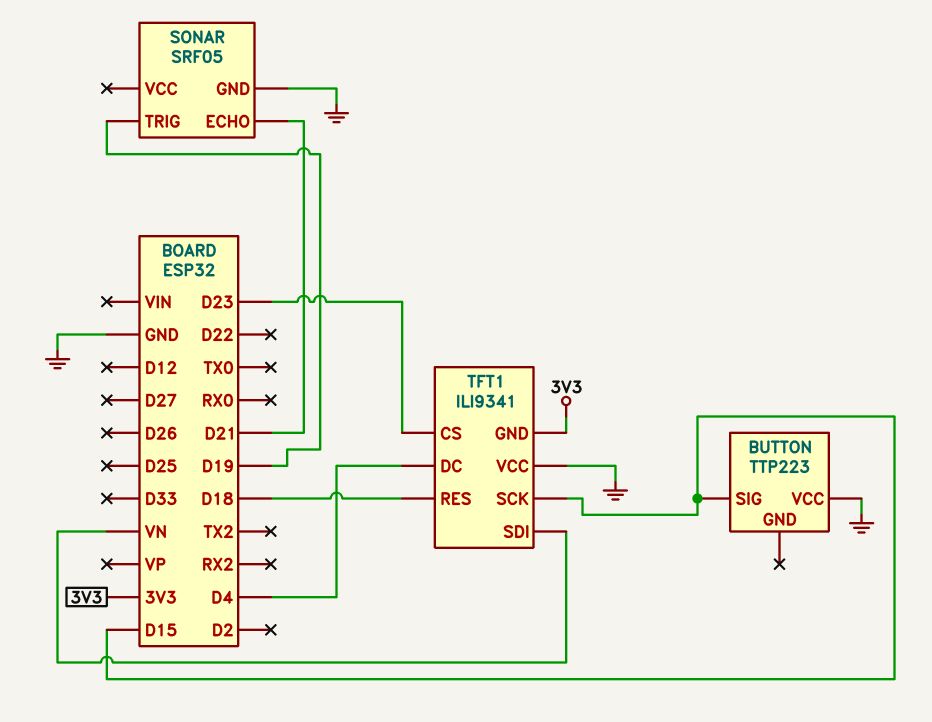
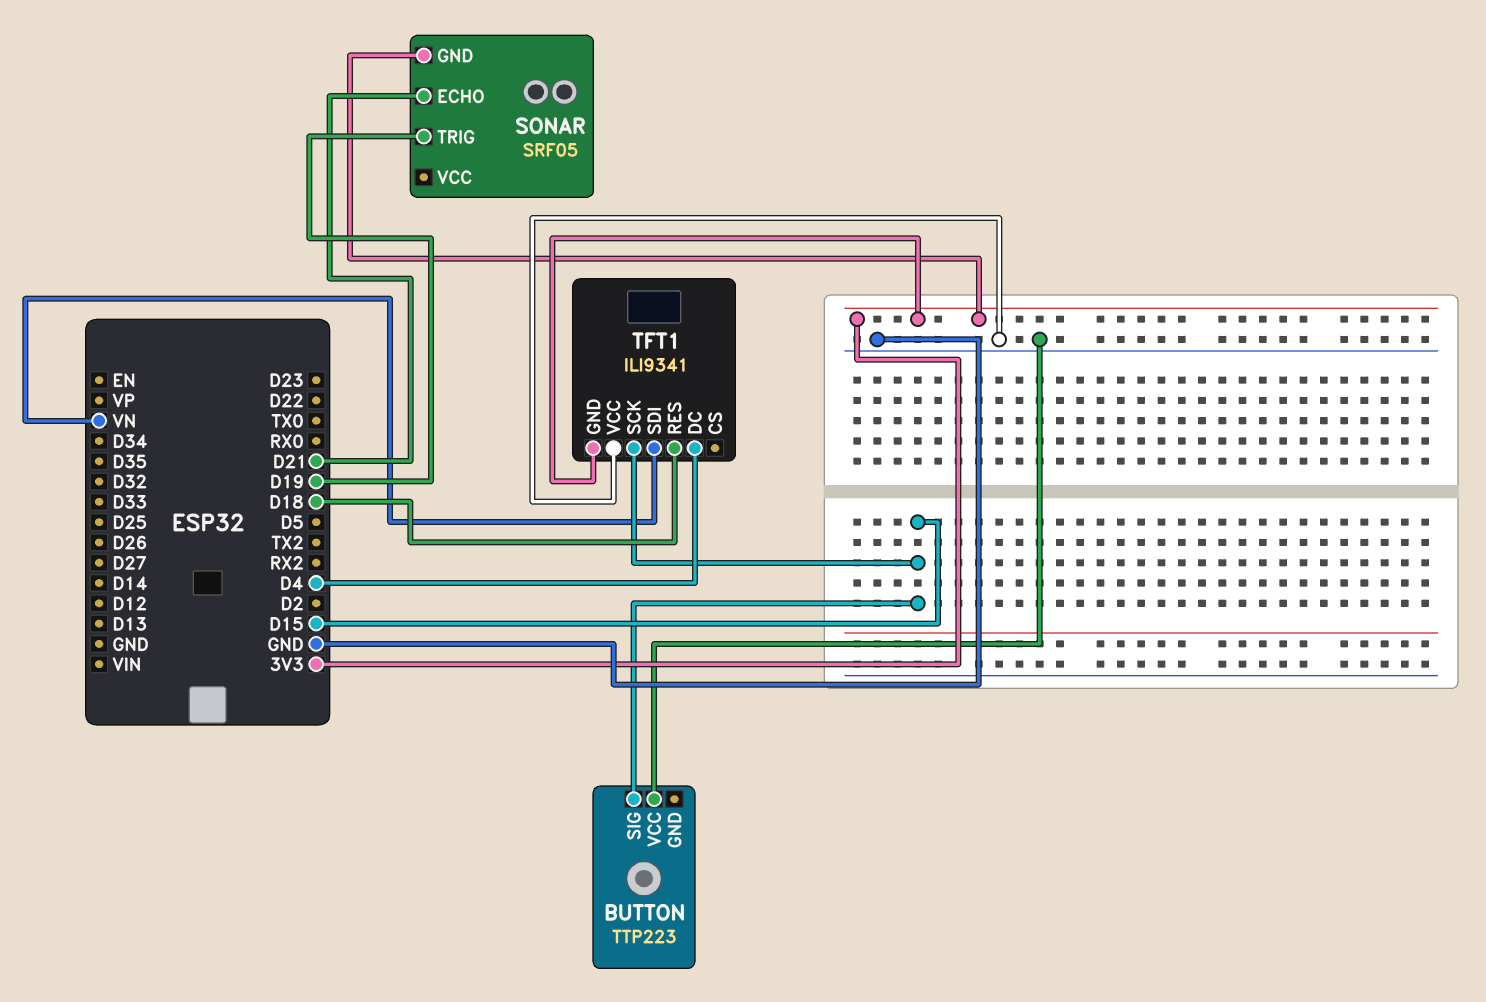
SONAR pin GND: GND -> 3V3
TFT1 pin CS: D23 -> none

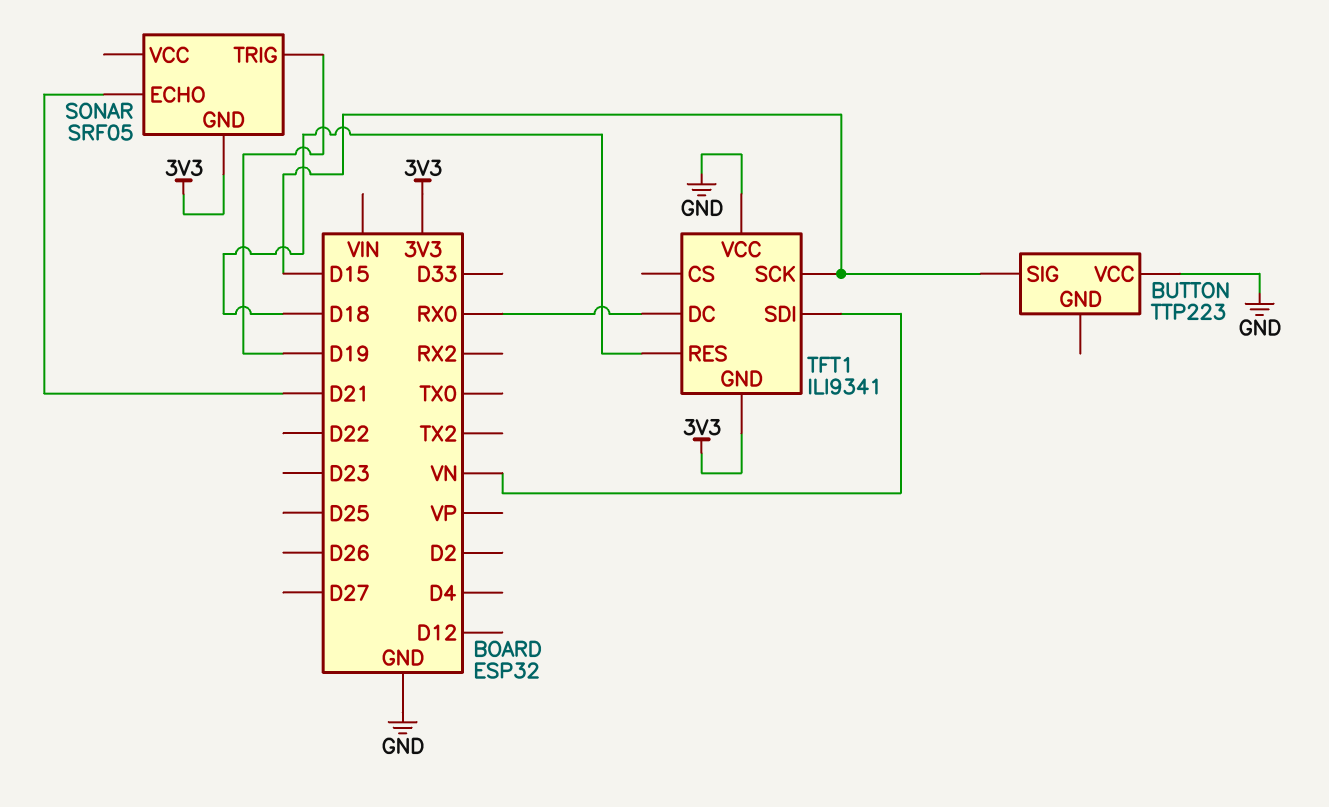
TFT1 pin DC: D4 -> RX0

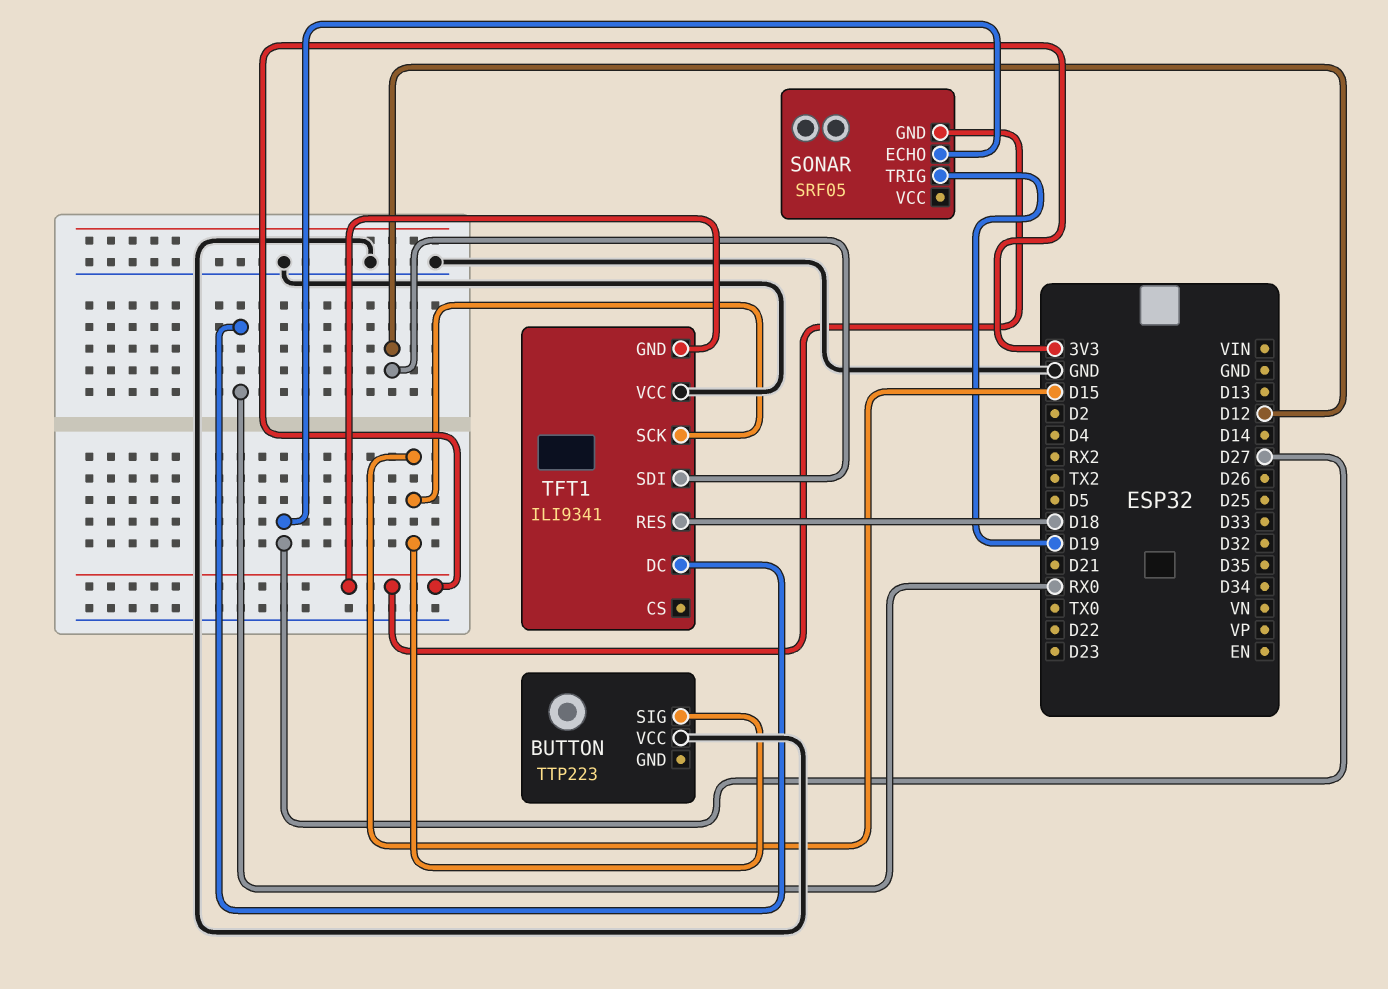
SONAR pin ECHO: D21 -> D27
TFT1 pin SDI: VN -> D12

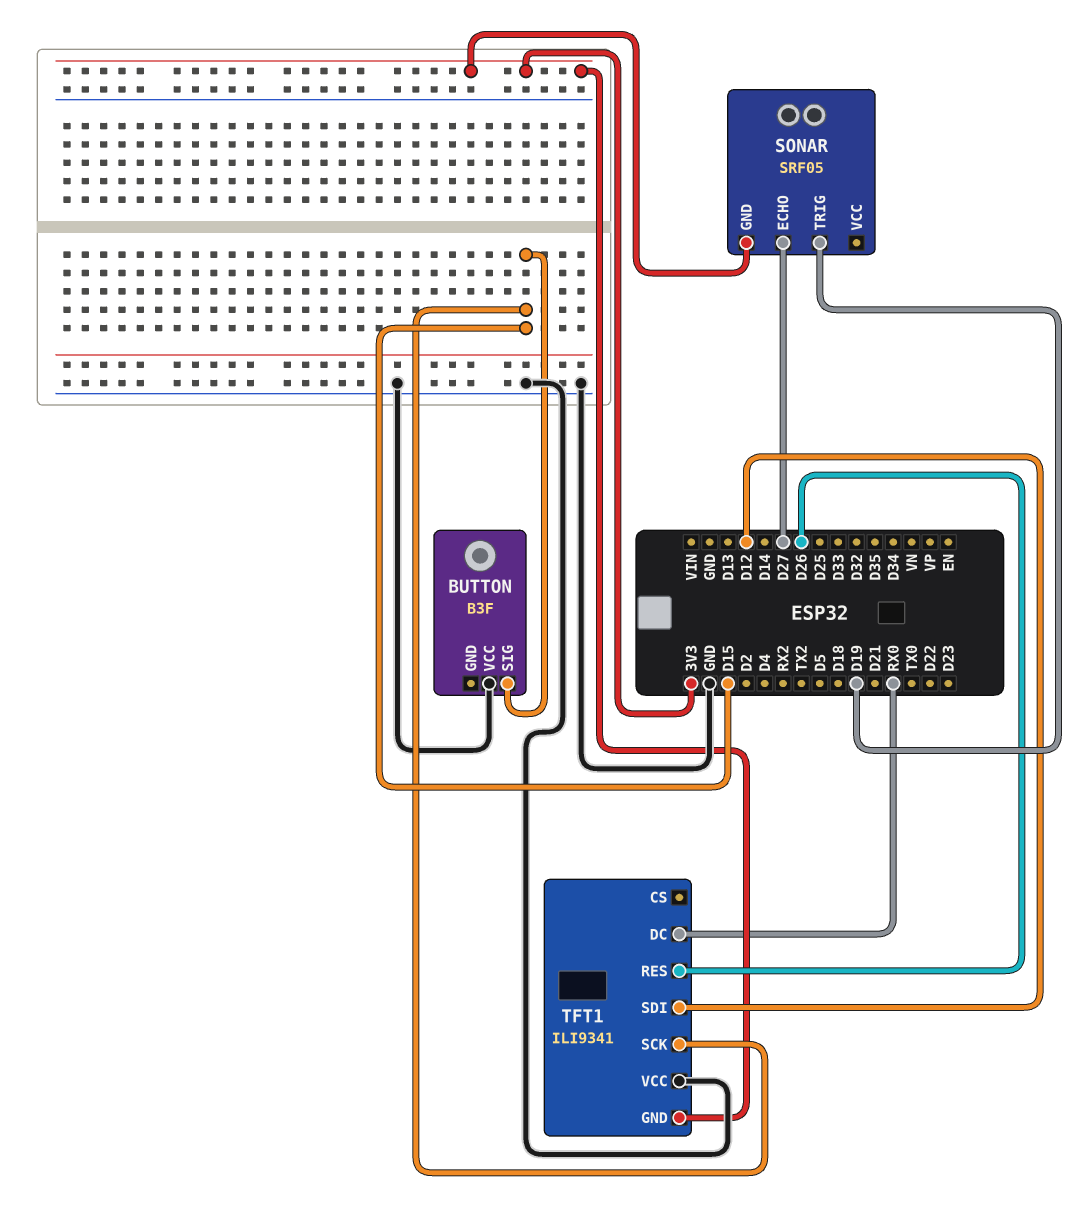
BUTTON: TTP223 -> B3F
TFT1 pin RES: D18 -> D26

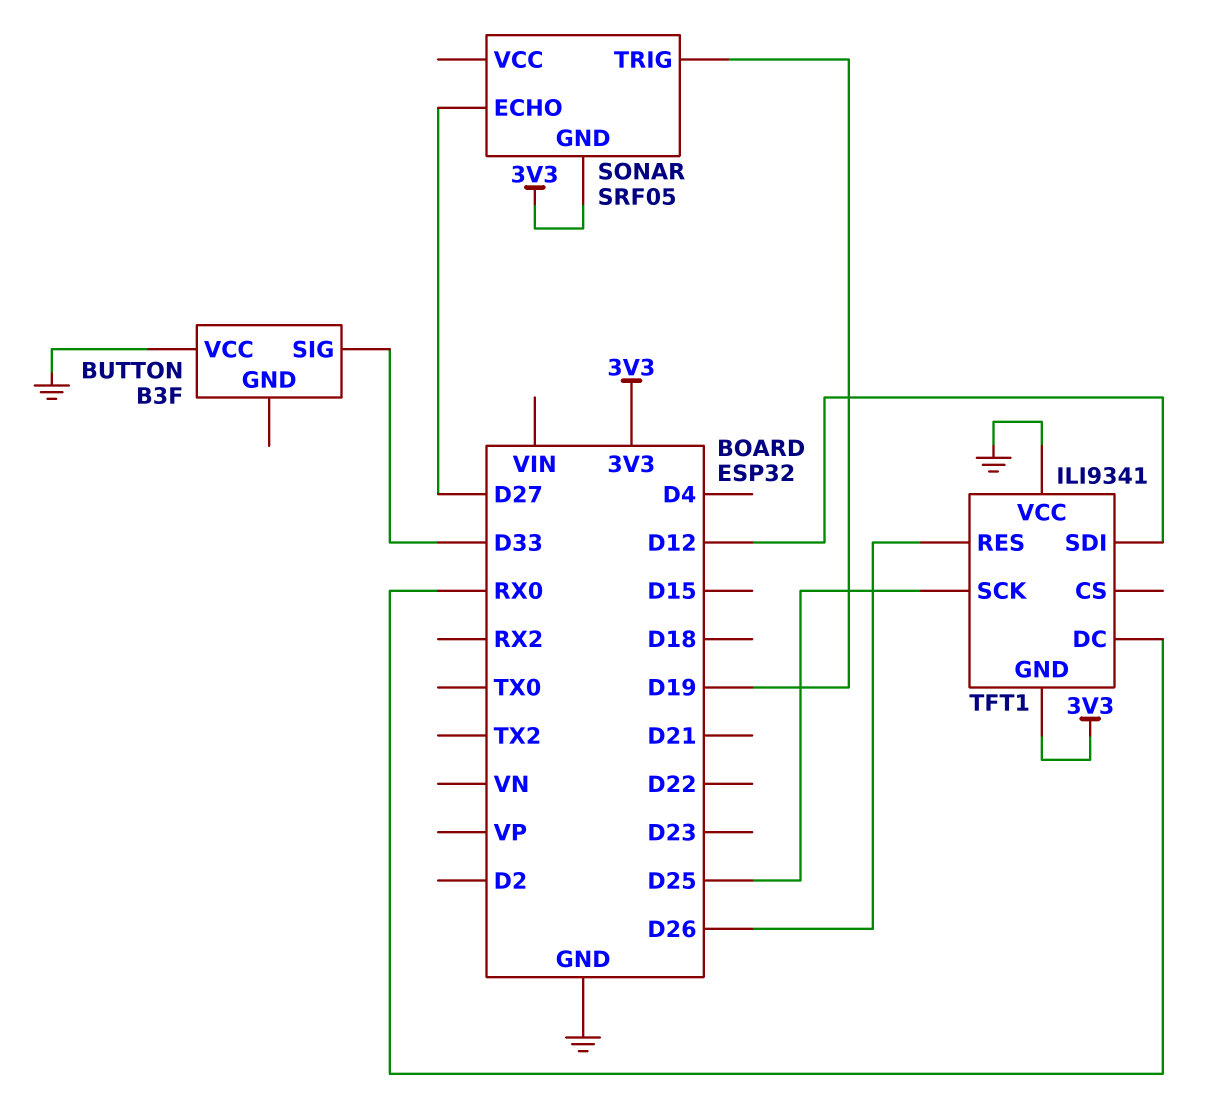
BUTTON pin SIG: D15 -> D33
TFT1 pin SCK: D15 -> D25

